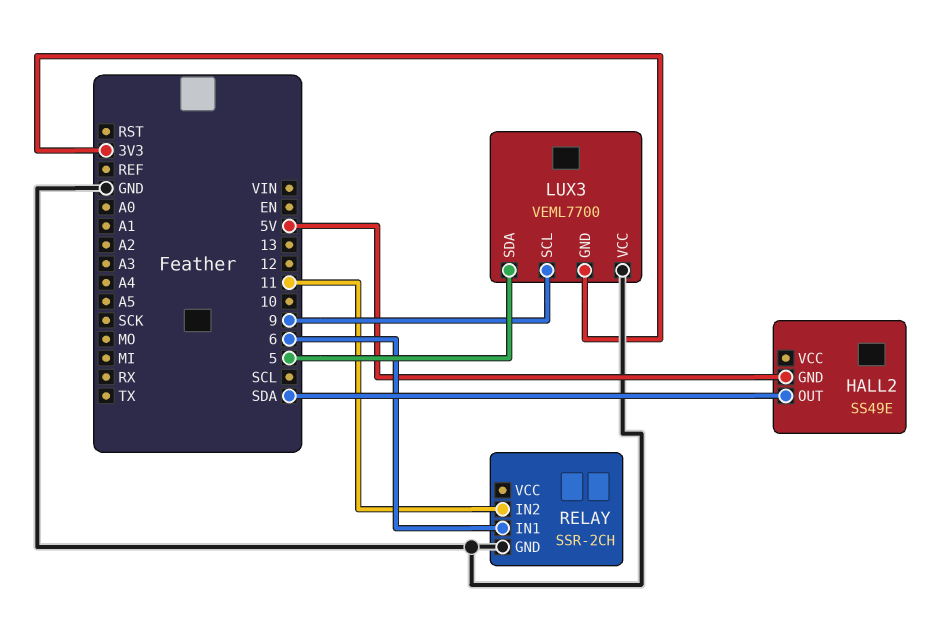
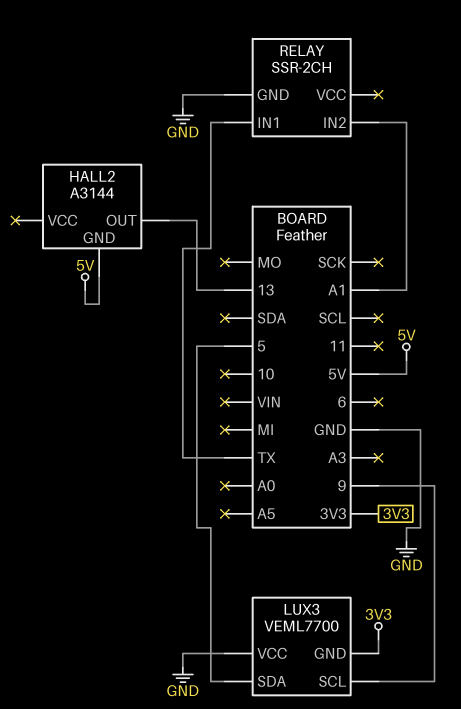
HALL2: SS49E -> A3144
HALL2 pin OUT: SDA -> 13
RELAY pin IN1: 6 -> TX
RELAY pin IN2: 11 -> A1

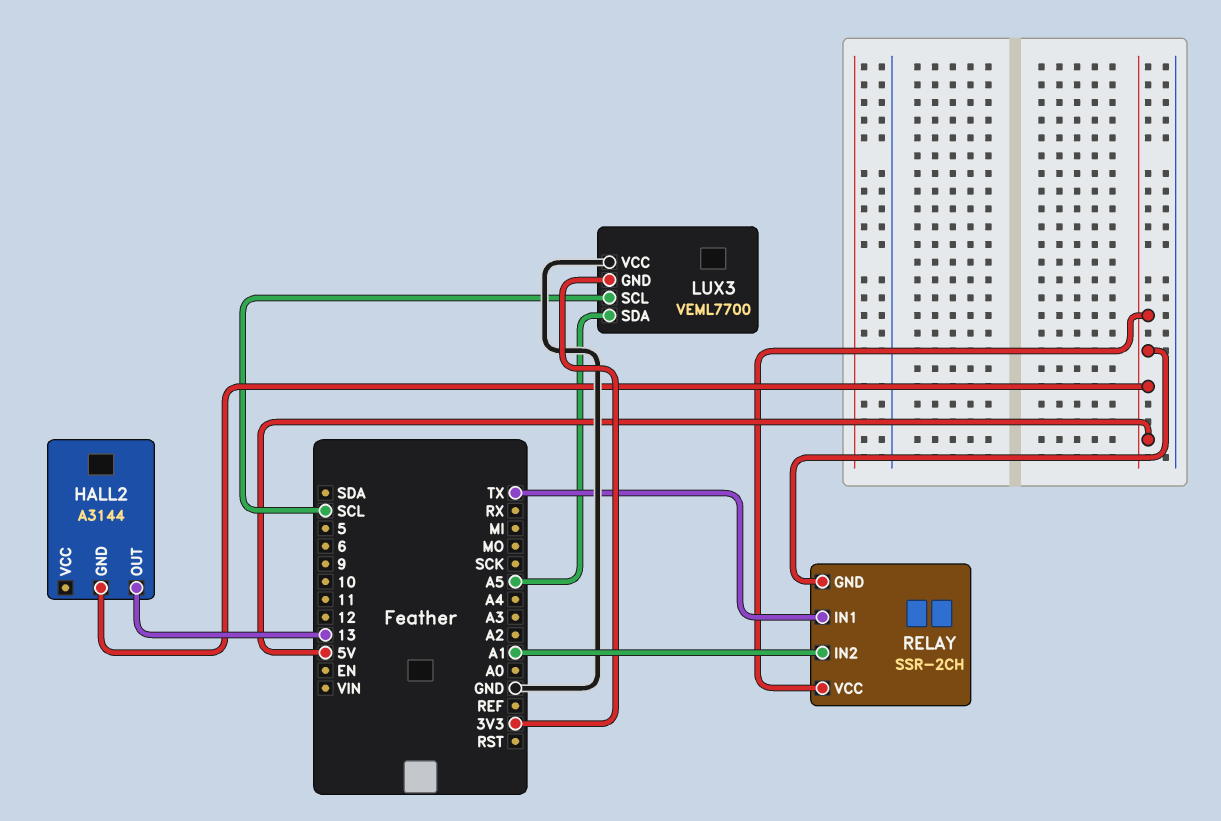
LUX3 pin SCL: 9 -> SCL
LUX3 pin SDA: 5 -> A5
RELAY pin GND: GND -> 5V
RELAY pin VCC: none -> 5V

